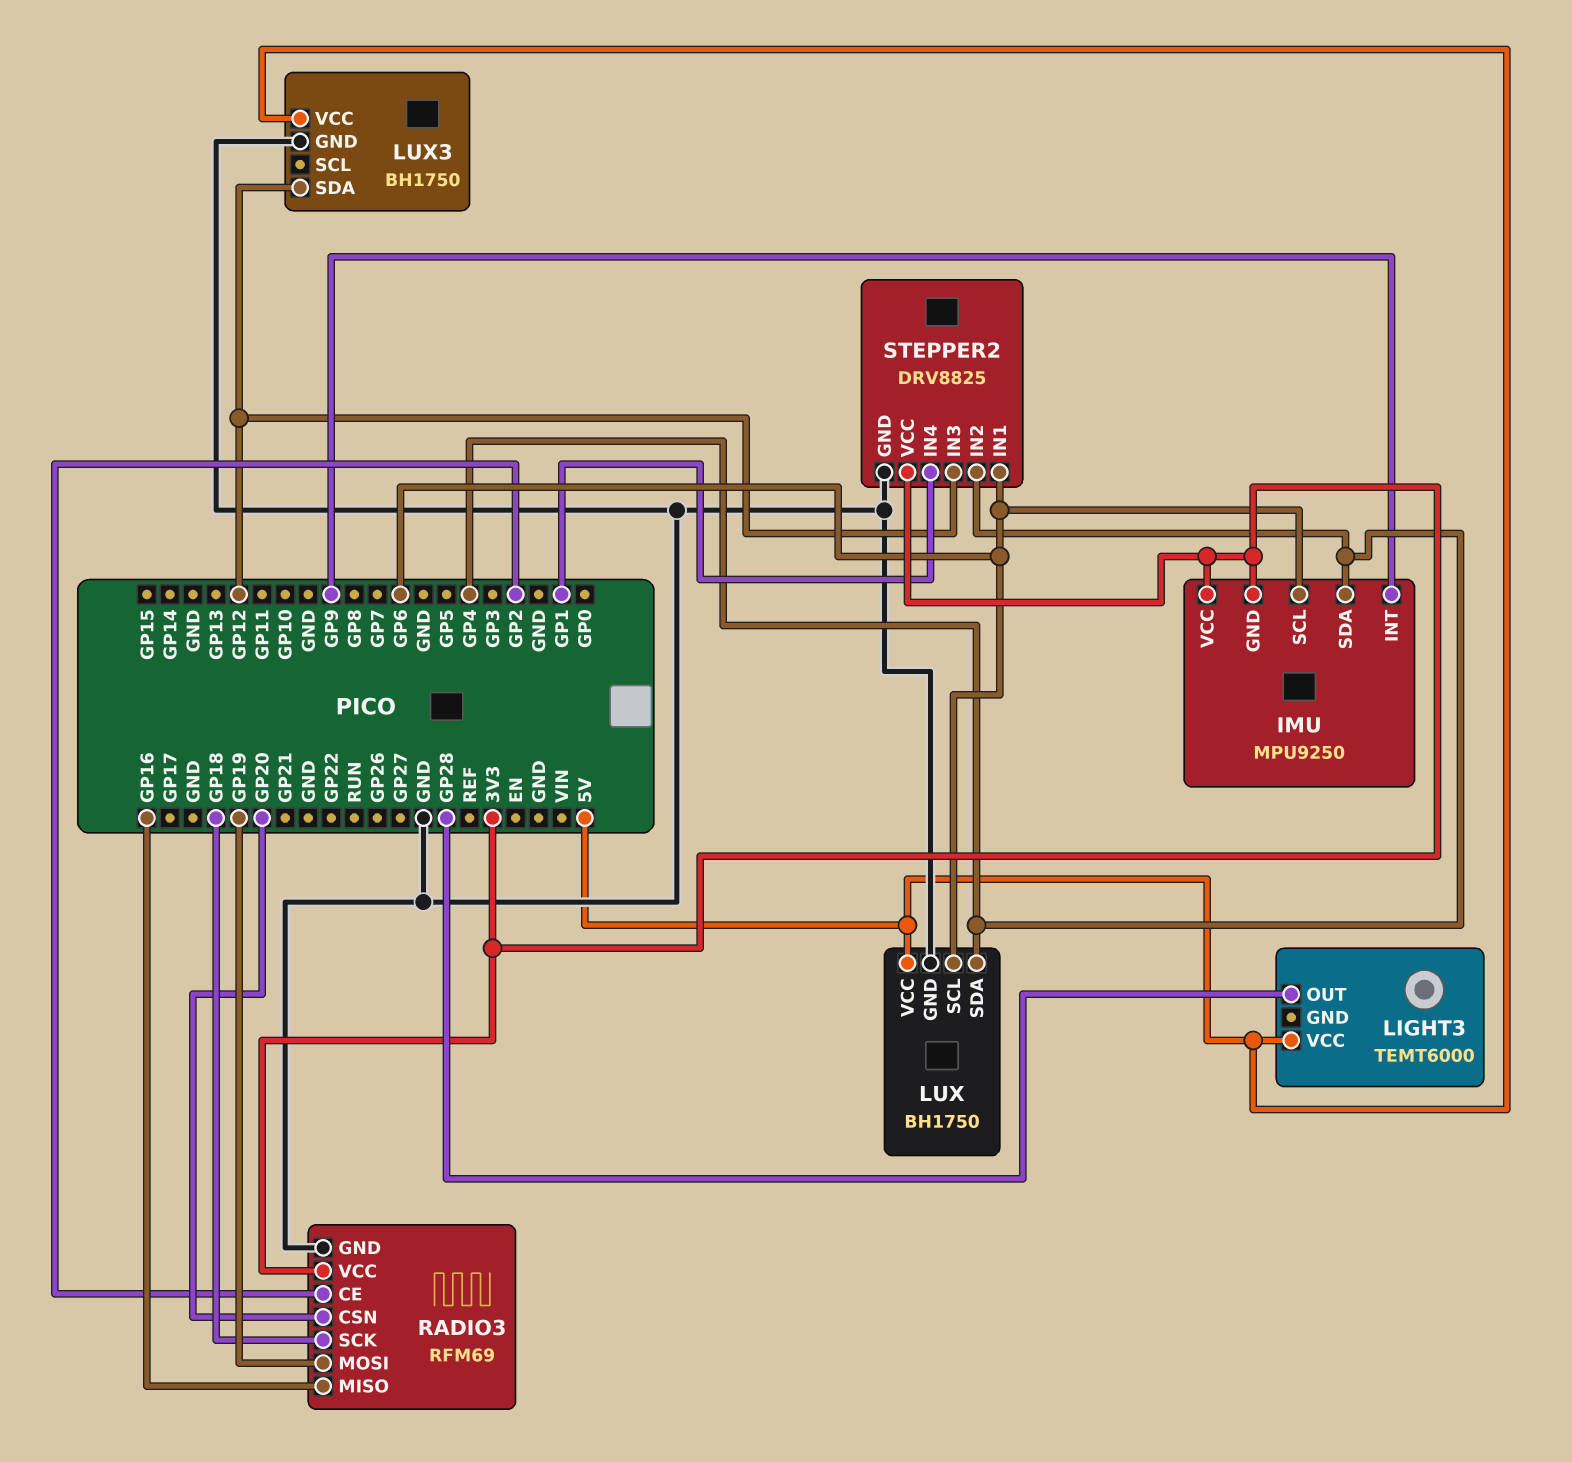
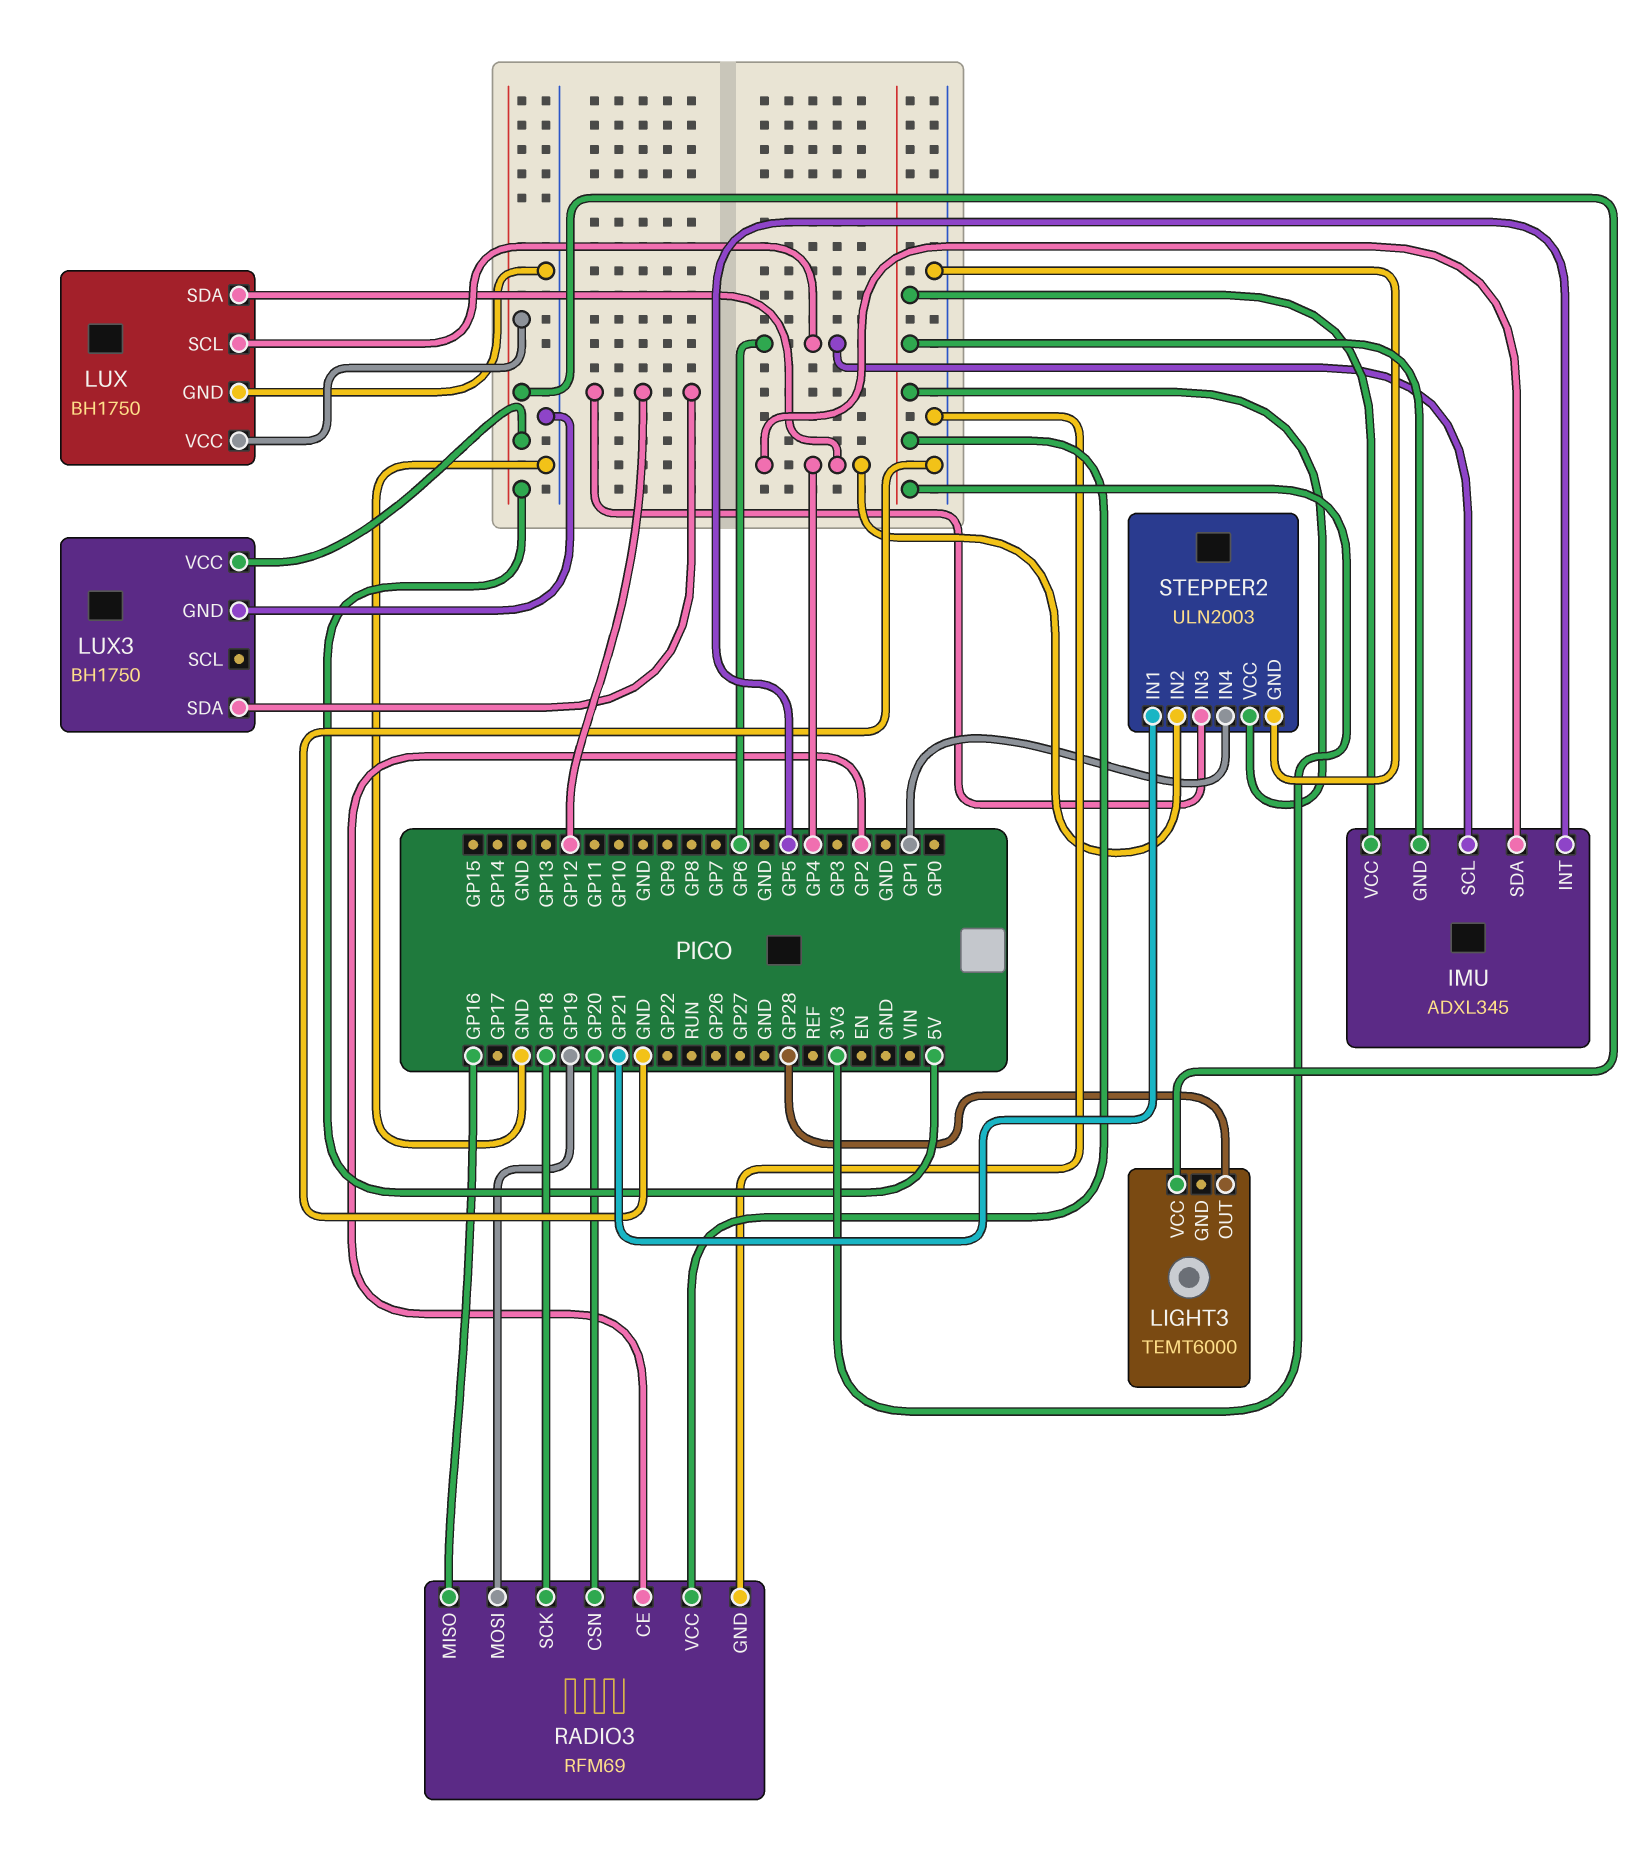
IMU: MPU9250 -> ADXL345
IMU pin INT: GP9 -> GP5
STEPPER2: DRV8825 -> ULN2003
STEPPER2 pin IN1: GP6 -> GP21

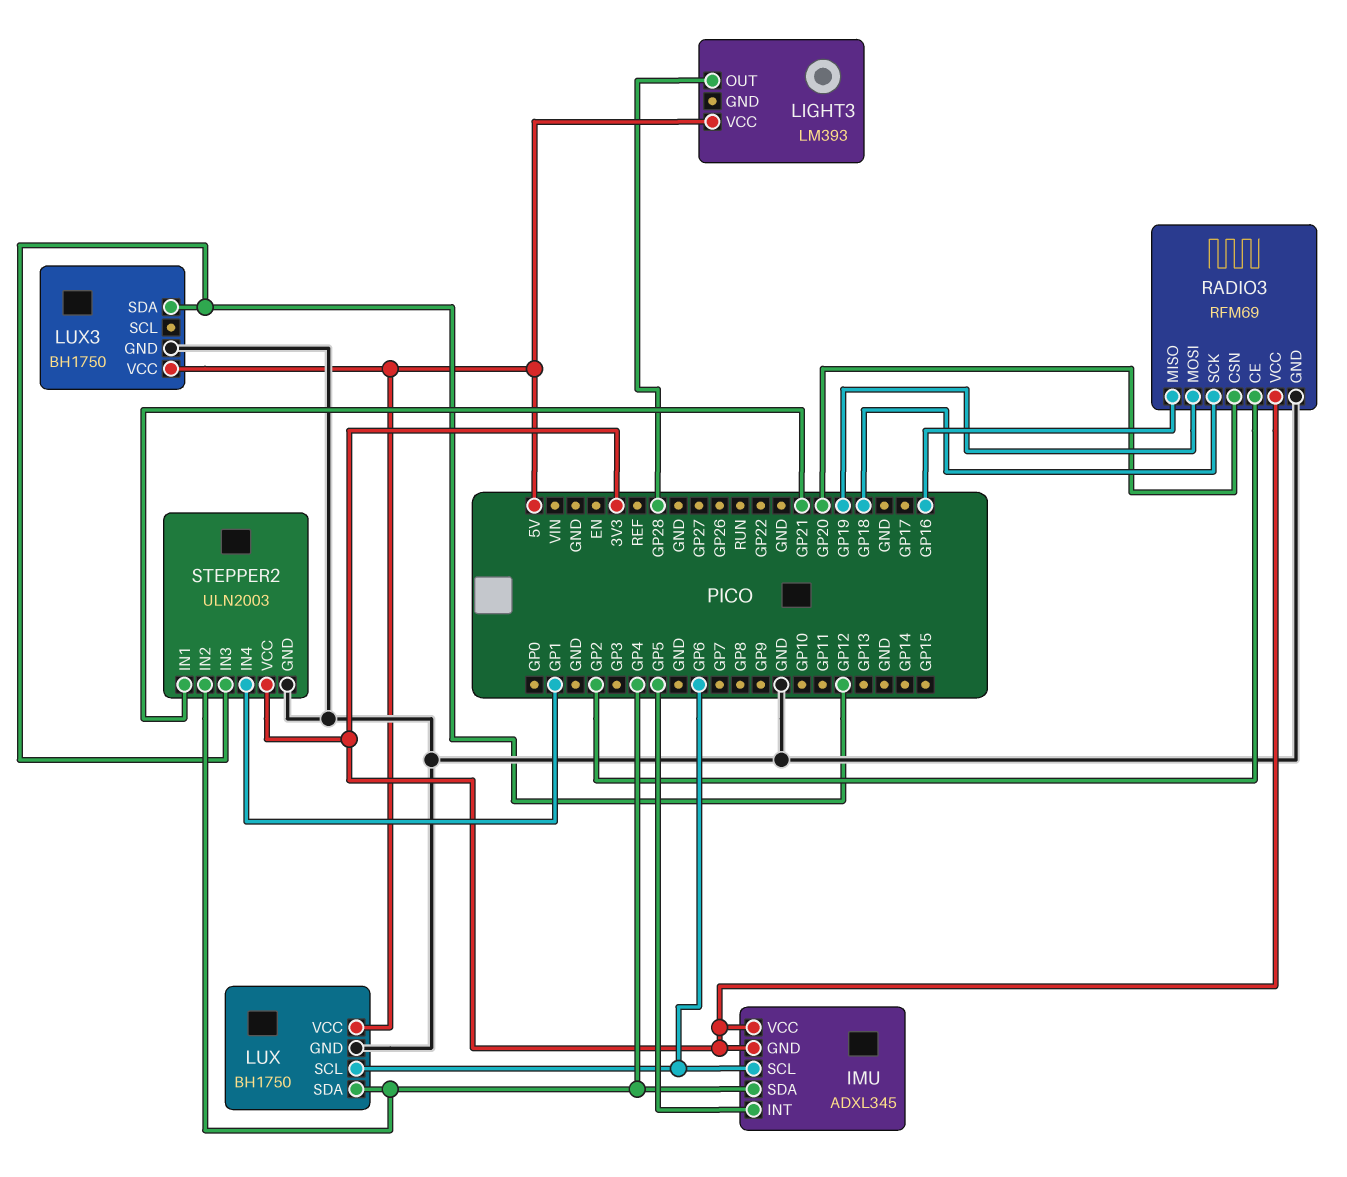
LIGHT3: TEMT6000 -> LM393

